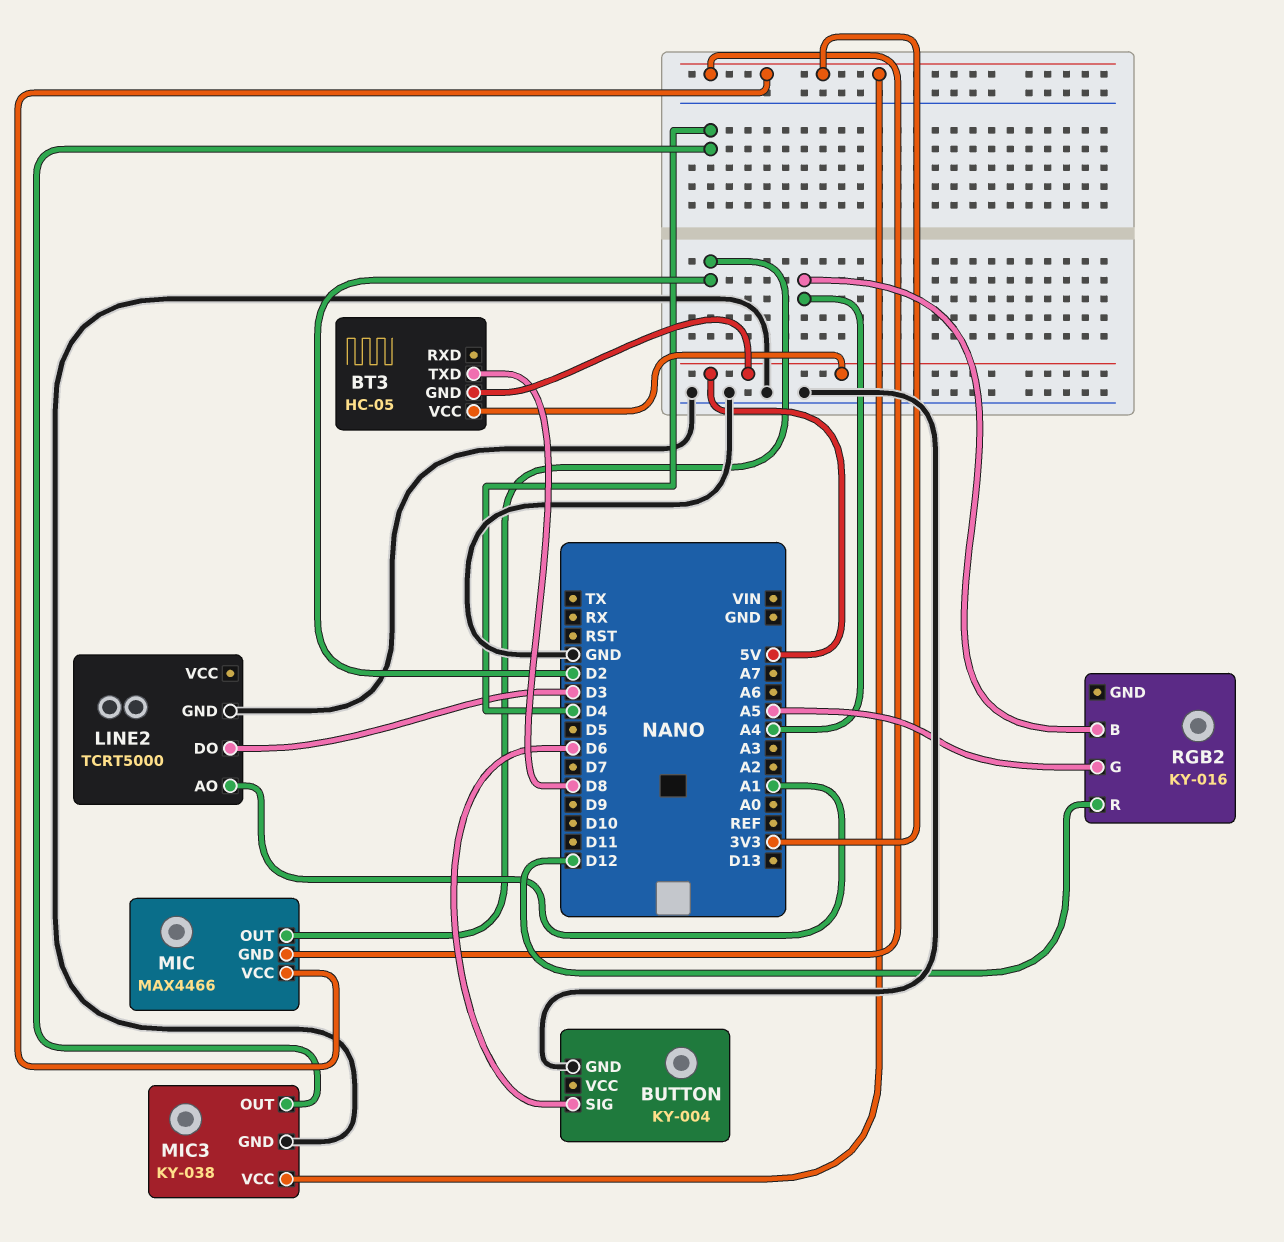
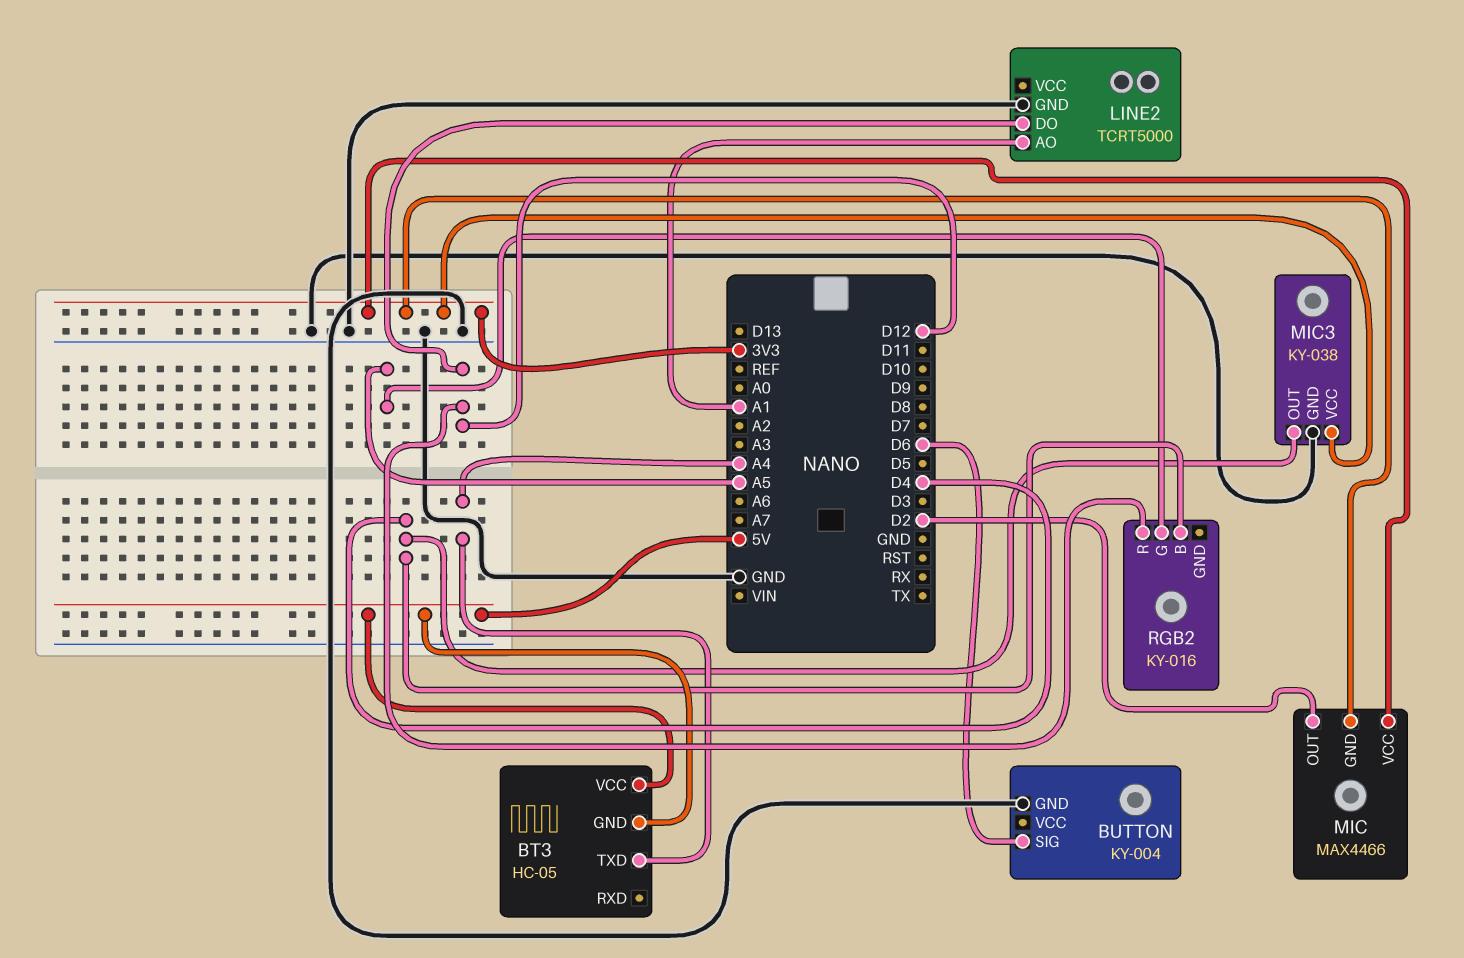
BT3 pin TXD: D8 -> A4
LINE2 pin DO: D3 -> D12
RGB2 pin B: A4 -> D4

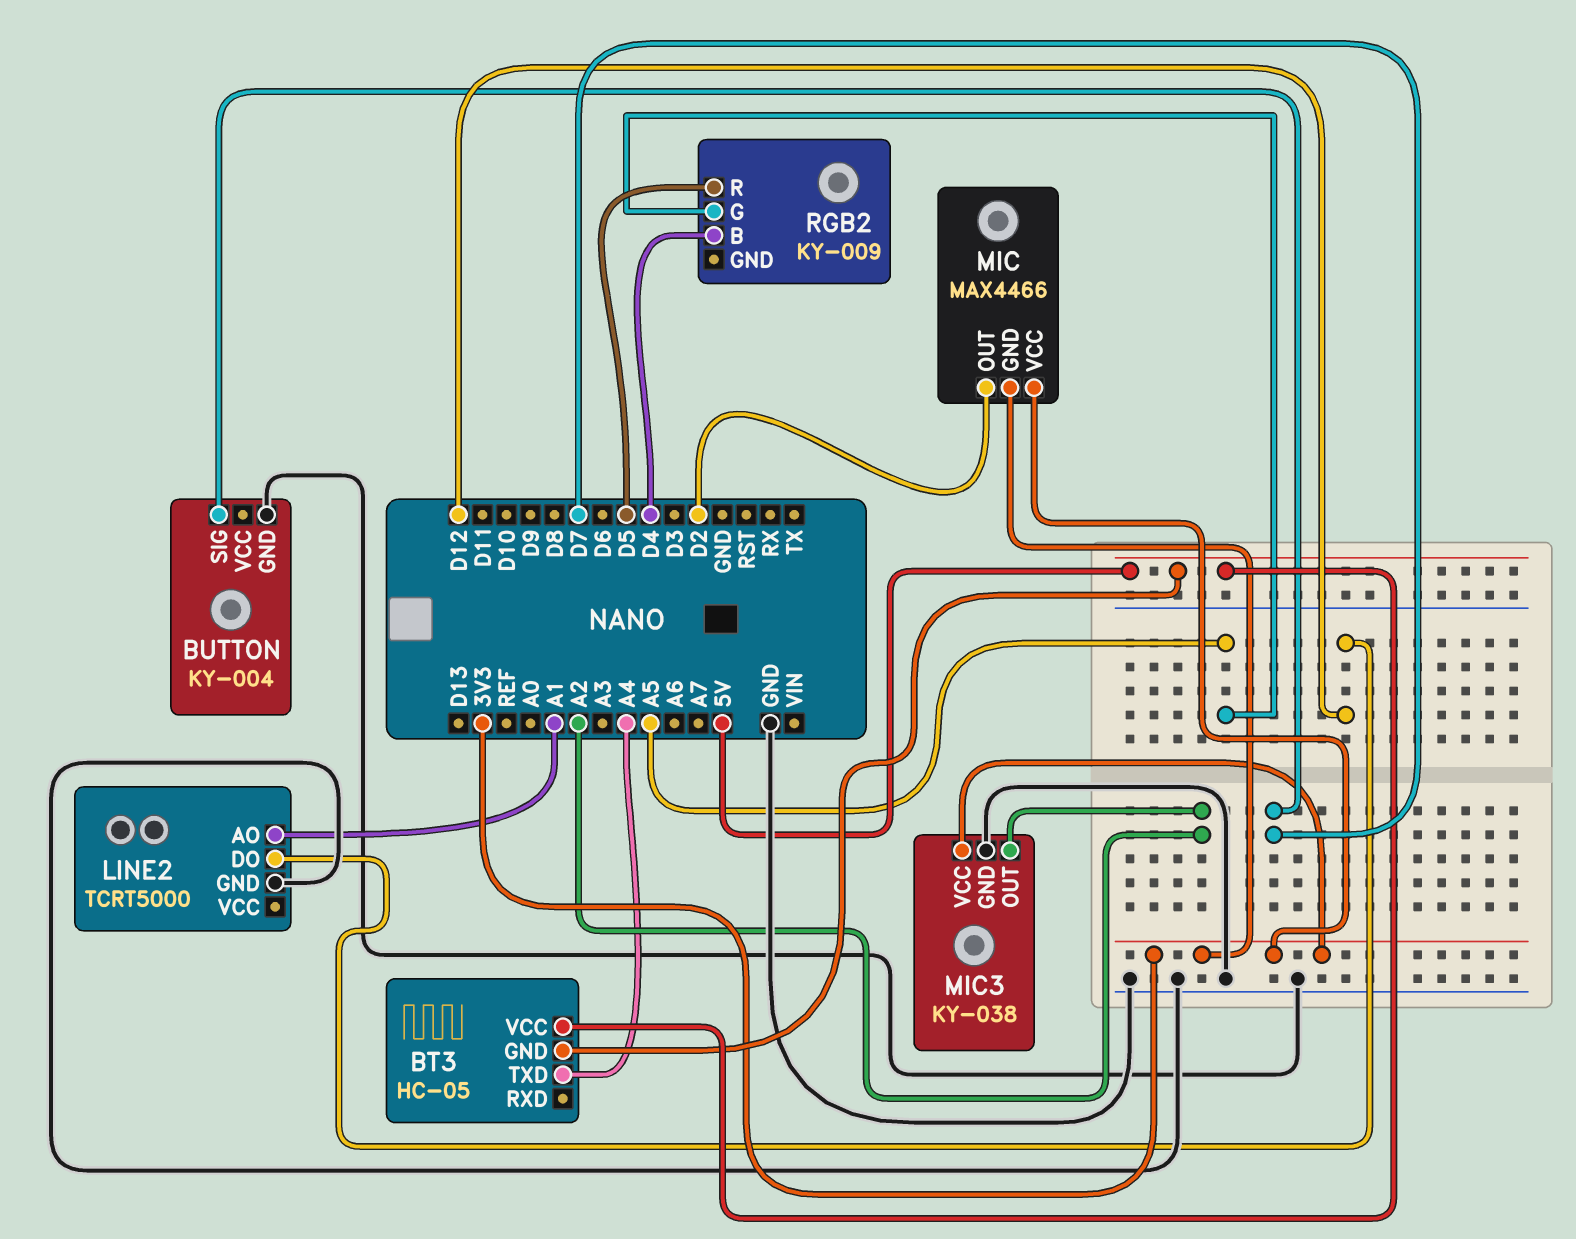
BUTTON pin SIG: D6 -> D7
MIC3 pin OUT: D4 -> A2
RGB2: KY-016 -> KY-009
RGB2 pin R: D12 -> D5

